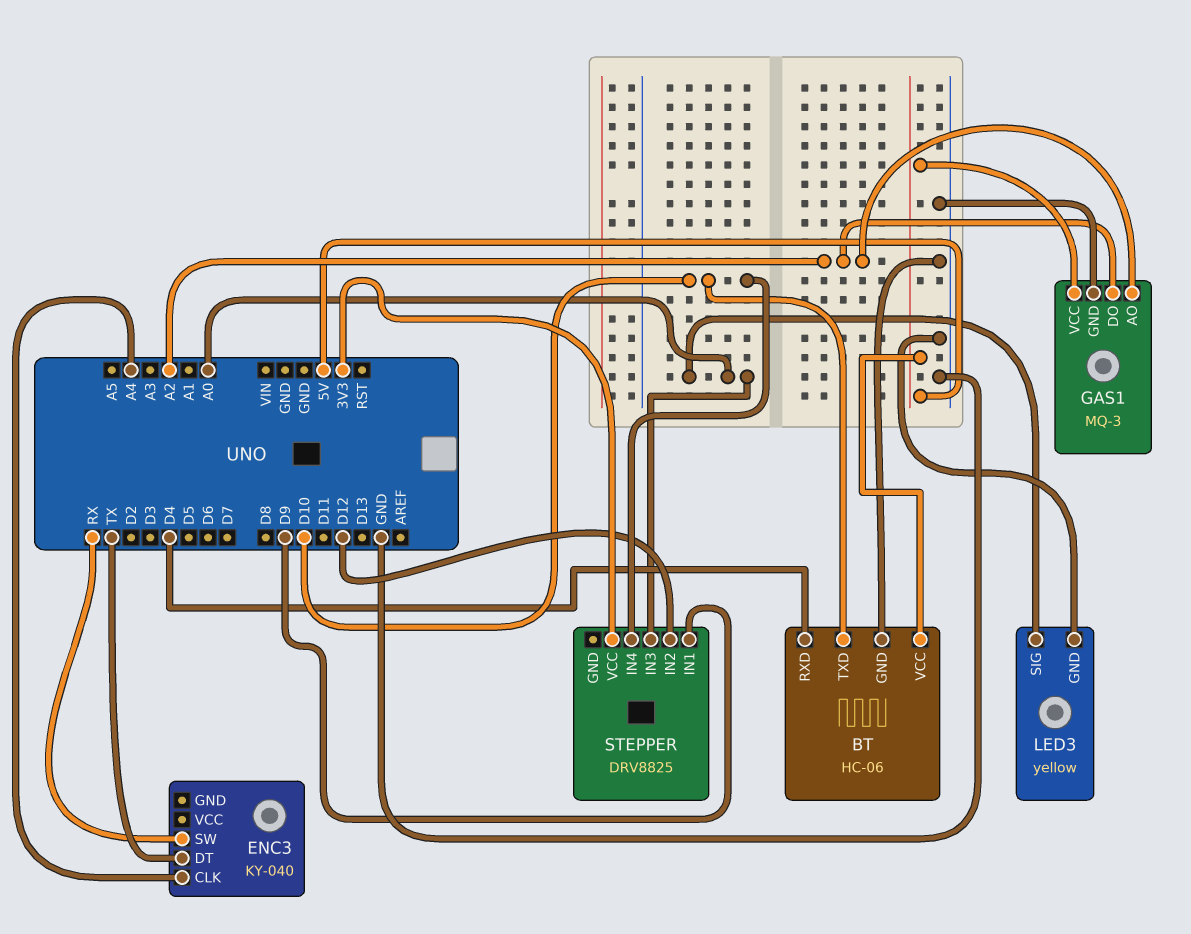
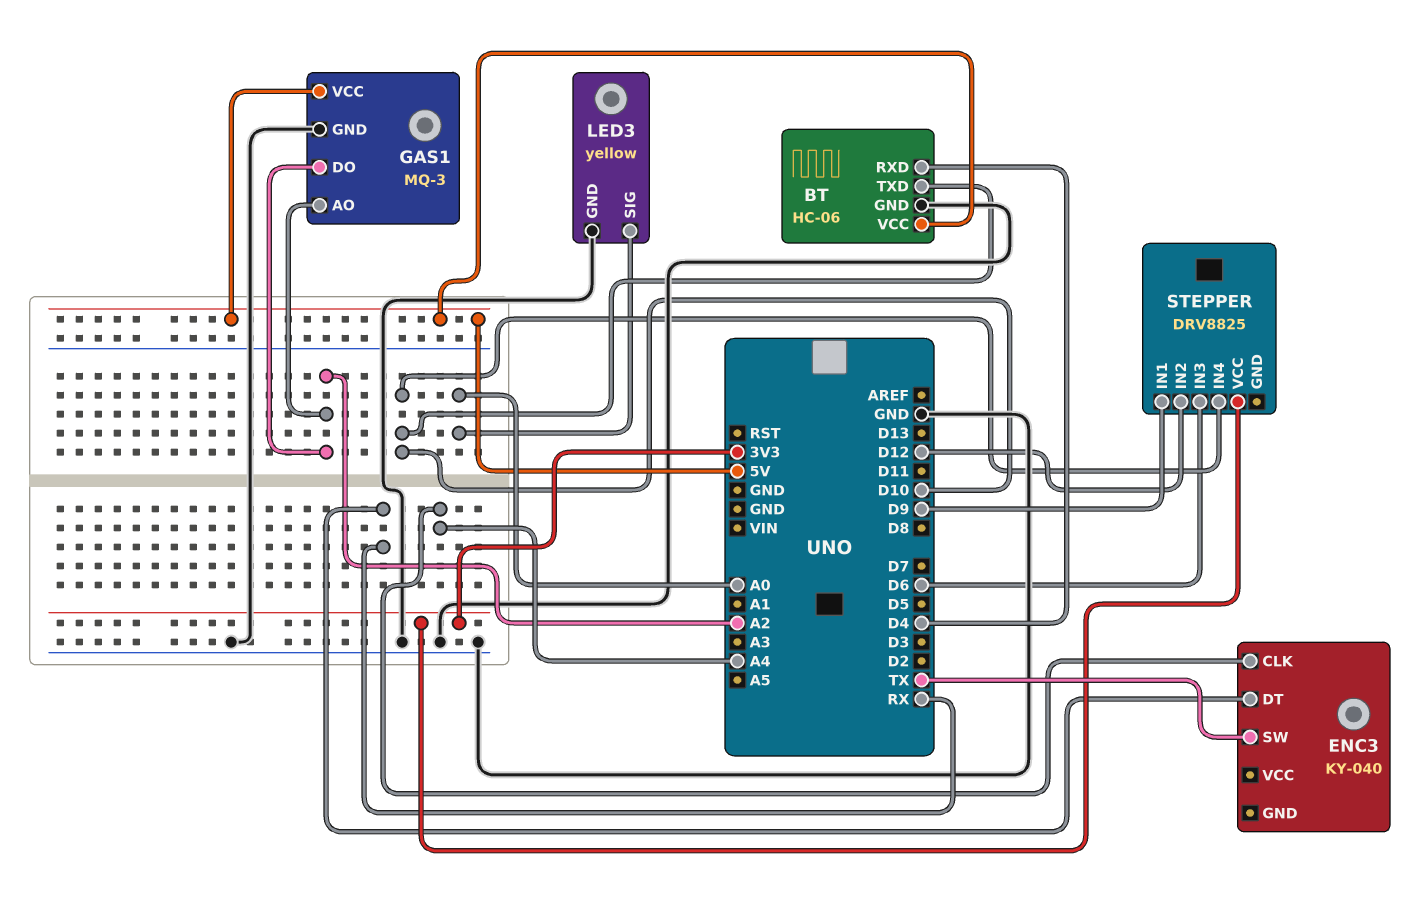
ENC3 pin DT: TX -> RX
ENC3 pin SW: RX -> TX
STEPPER pin IN3: A0 -> D6

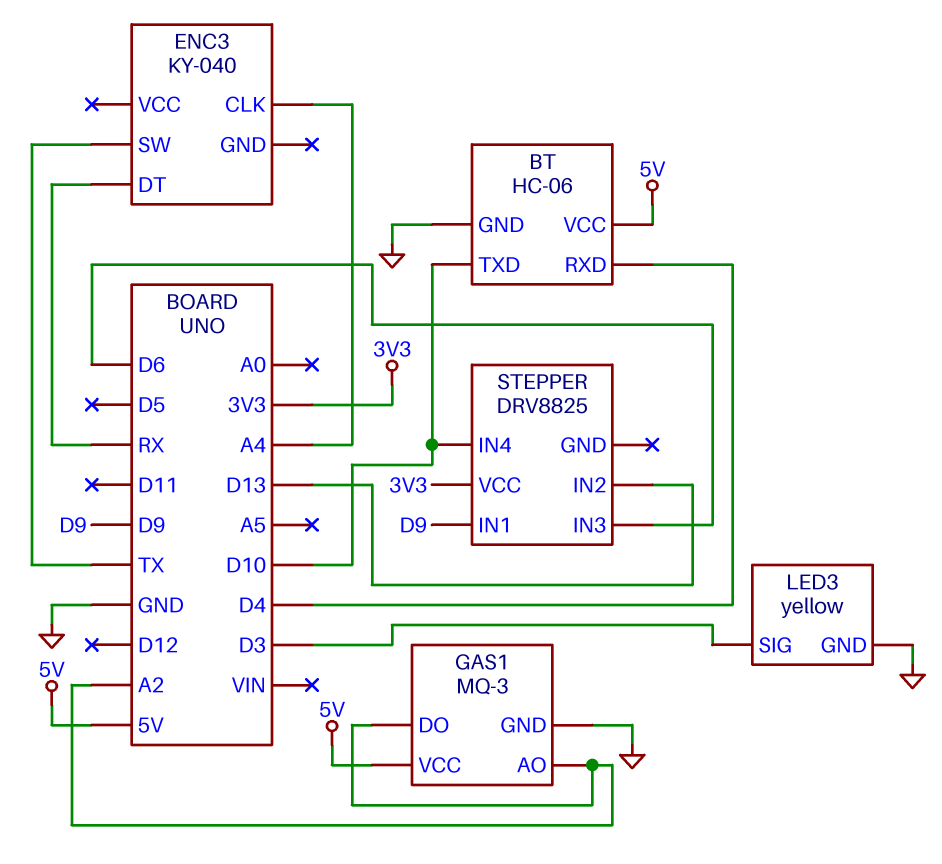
LED3 pin SIG: A0 -> D3
STEPPER pin IN2: D12 -> D13

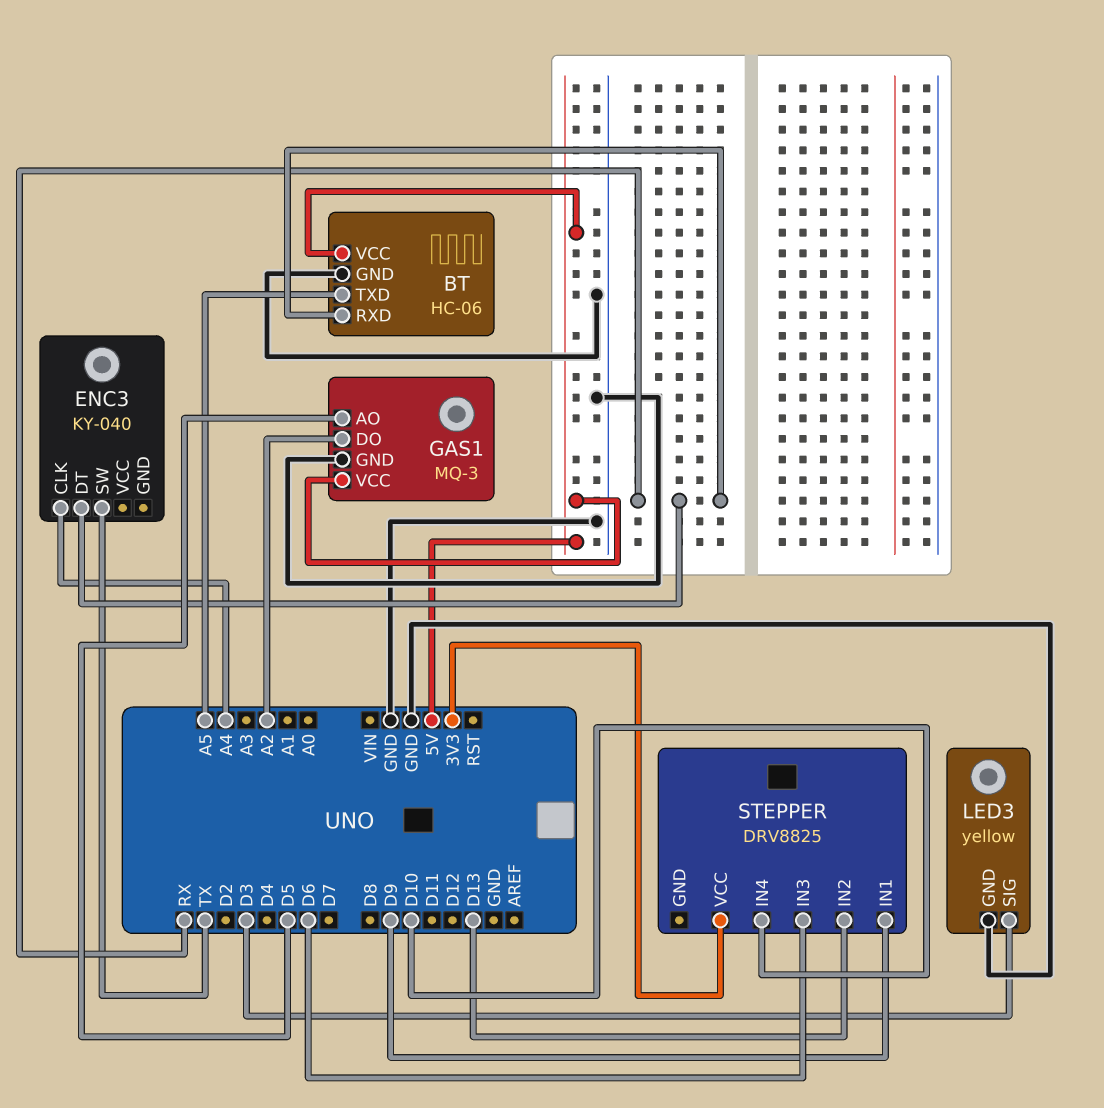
BT pin RXD: D4 -> RX
BT pin TXD: D10 -> A5
GAS1 pin AO: A2 -> D5

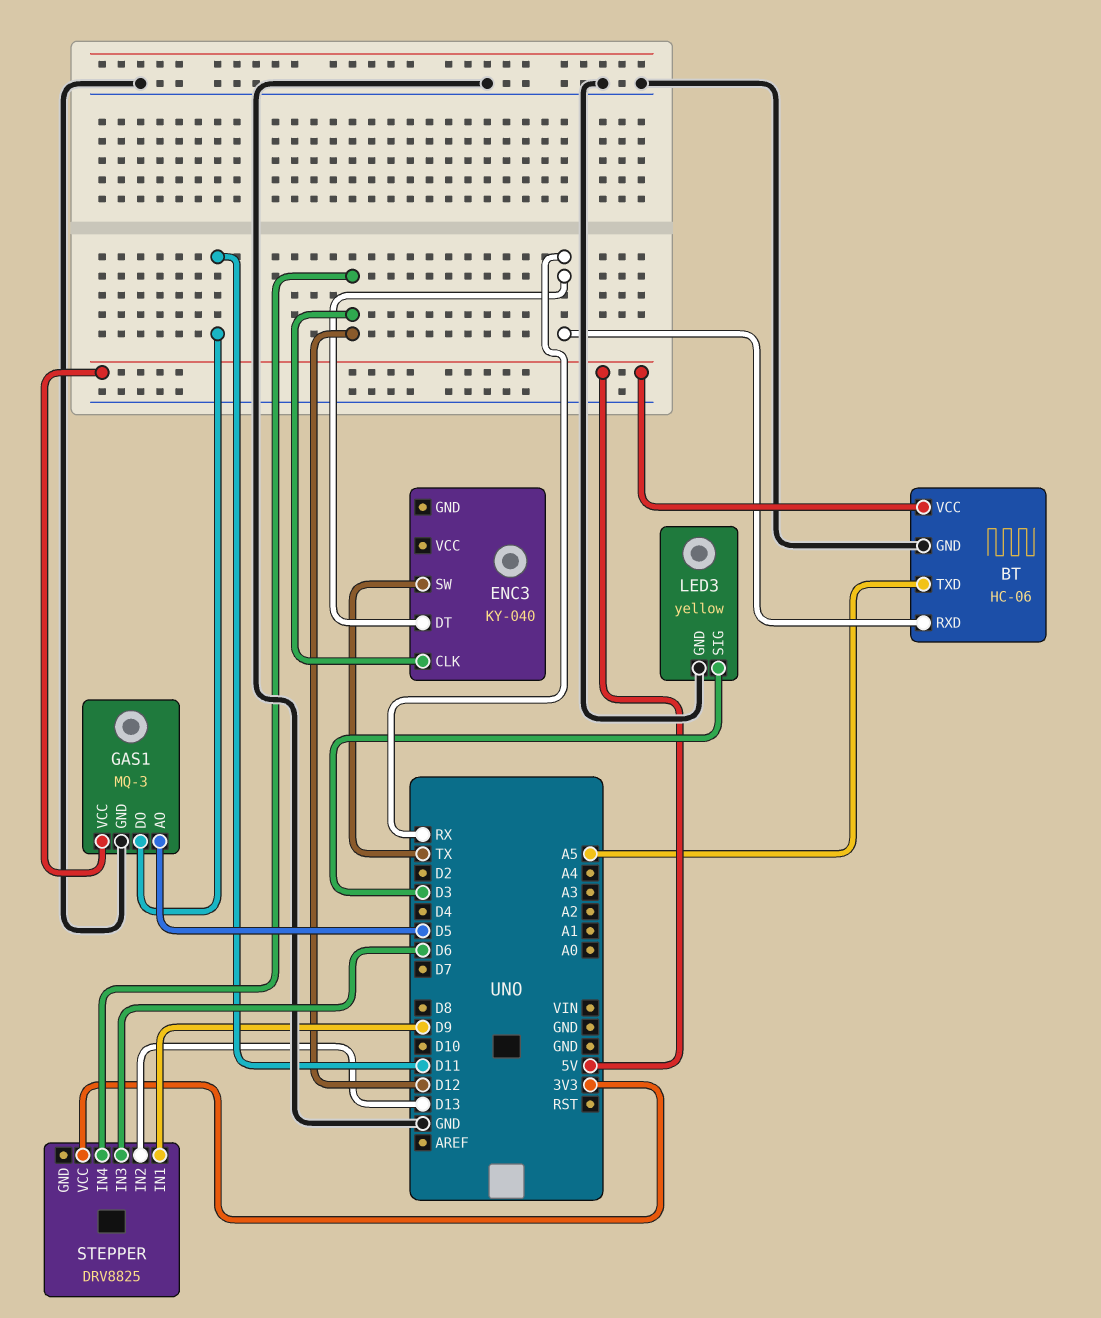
ENC3 pin CLK: A4 -> D12
GAS1 pin DO: A2 -> D11
STEPPER pin IN4: D10 -> D12

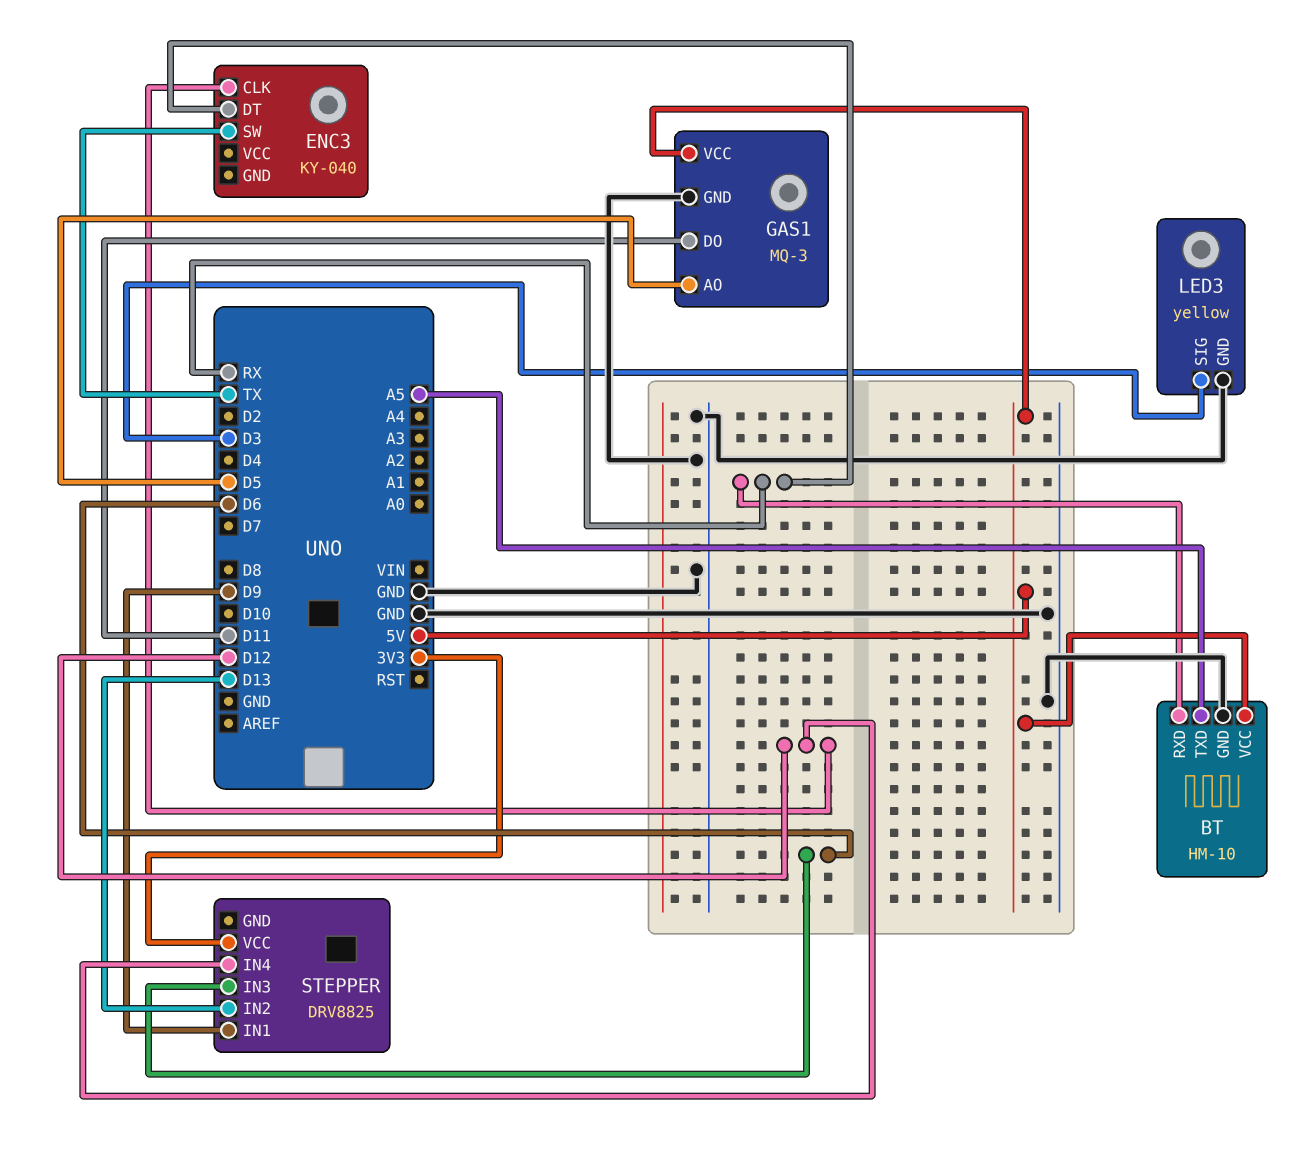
BT: HC-06 -> HM-10

